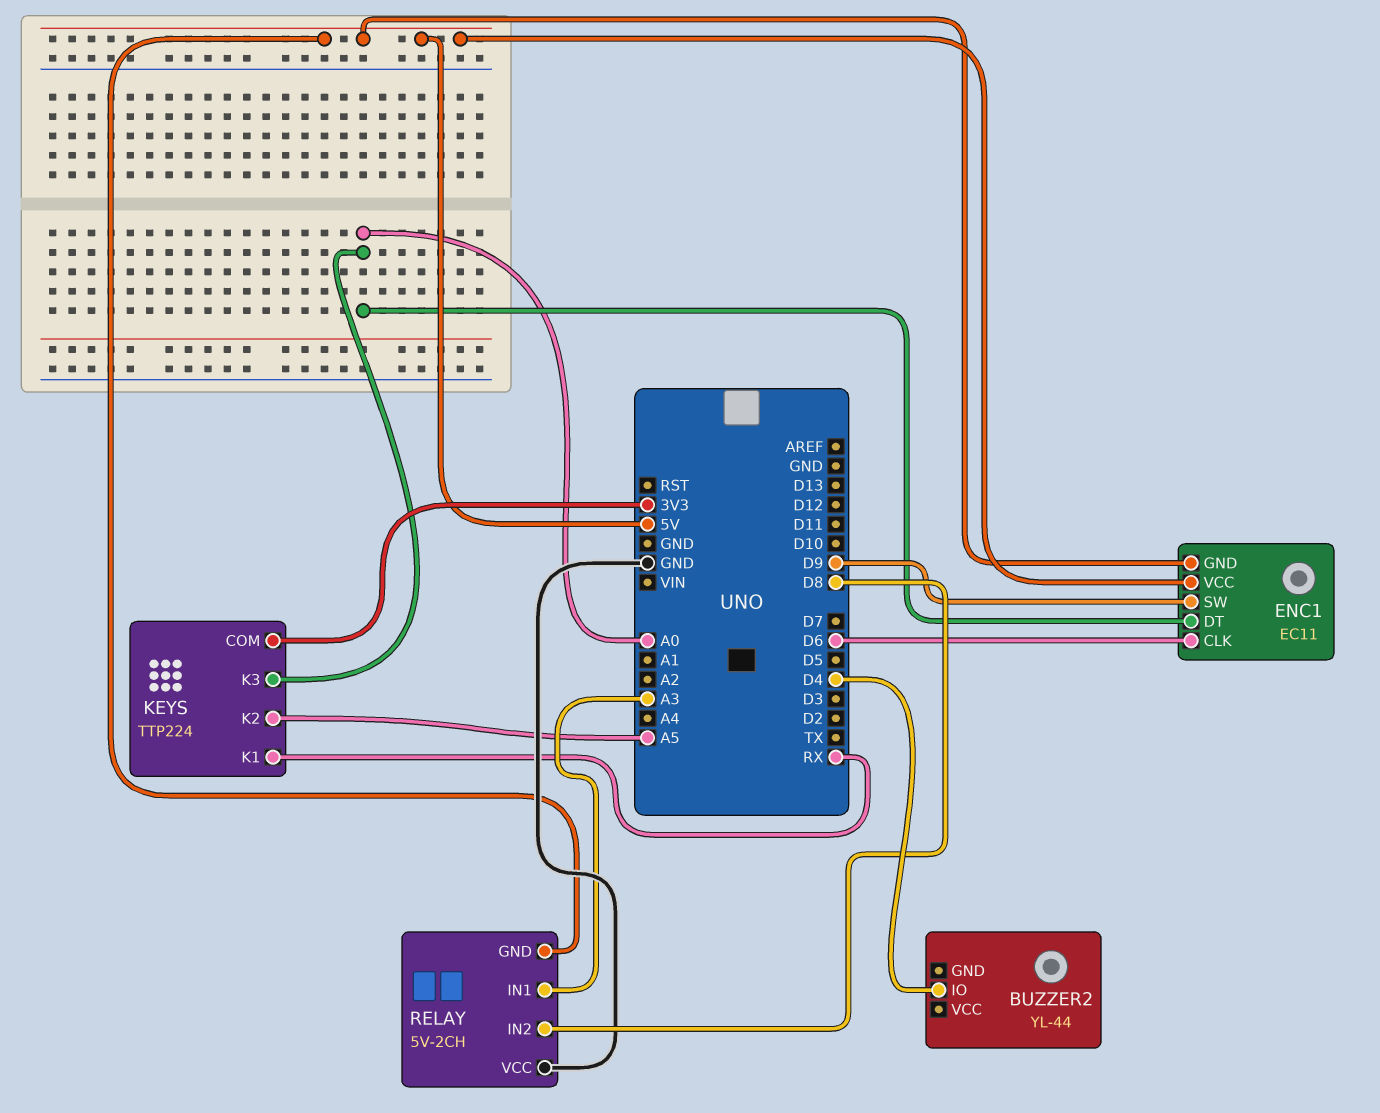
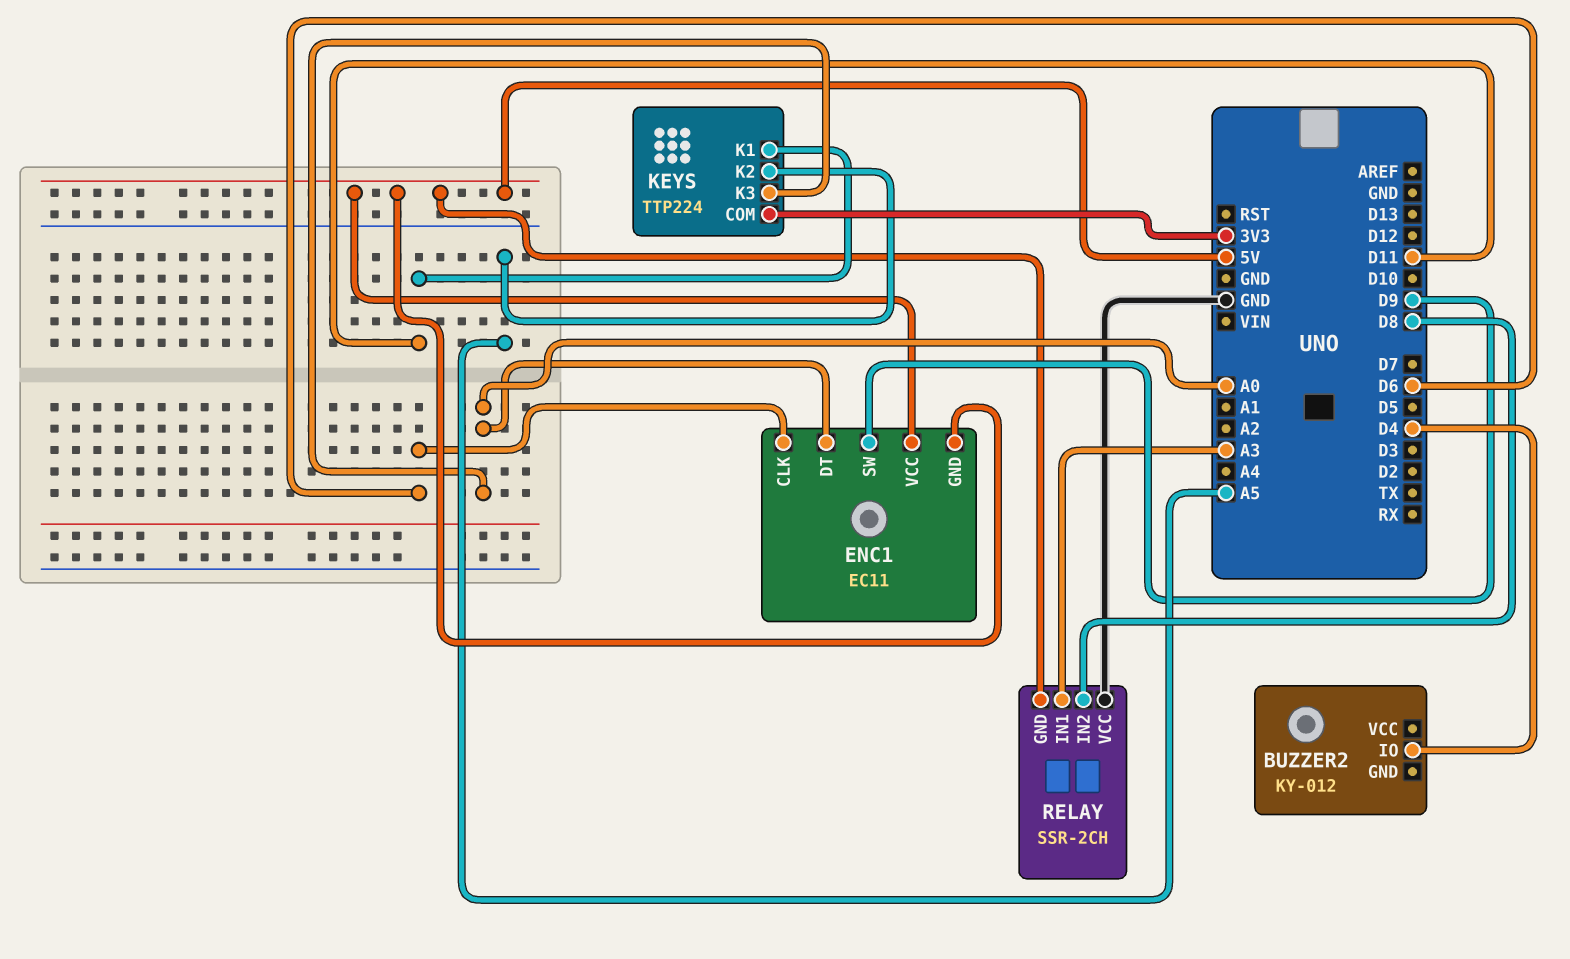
BUZZER2: YL-44 -> KY-012
KEYS pin K1: RX -> D11
RELAY: 5V-2CH -> SSR-2CH

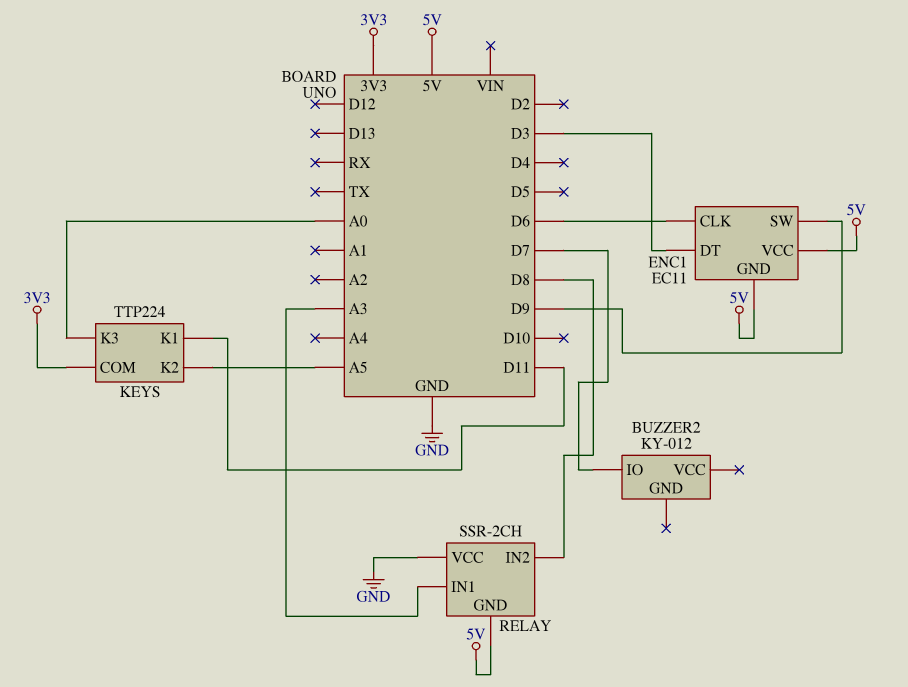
BUZZER2 pin IO: D4 -> D7
ENC1 pin DT: A0 -> D3

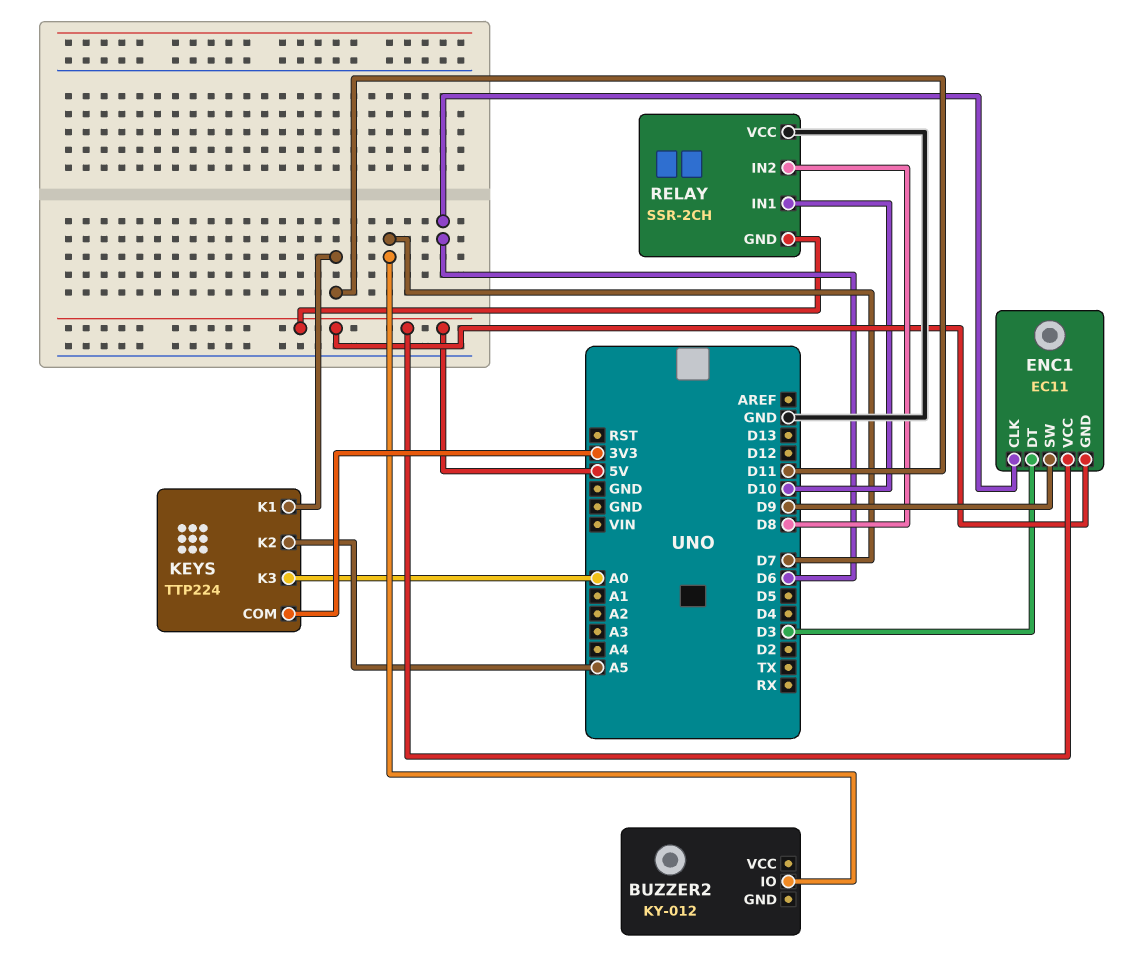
RELAY pin IN1: A3 -> D10

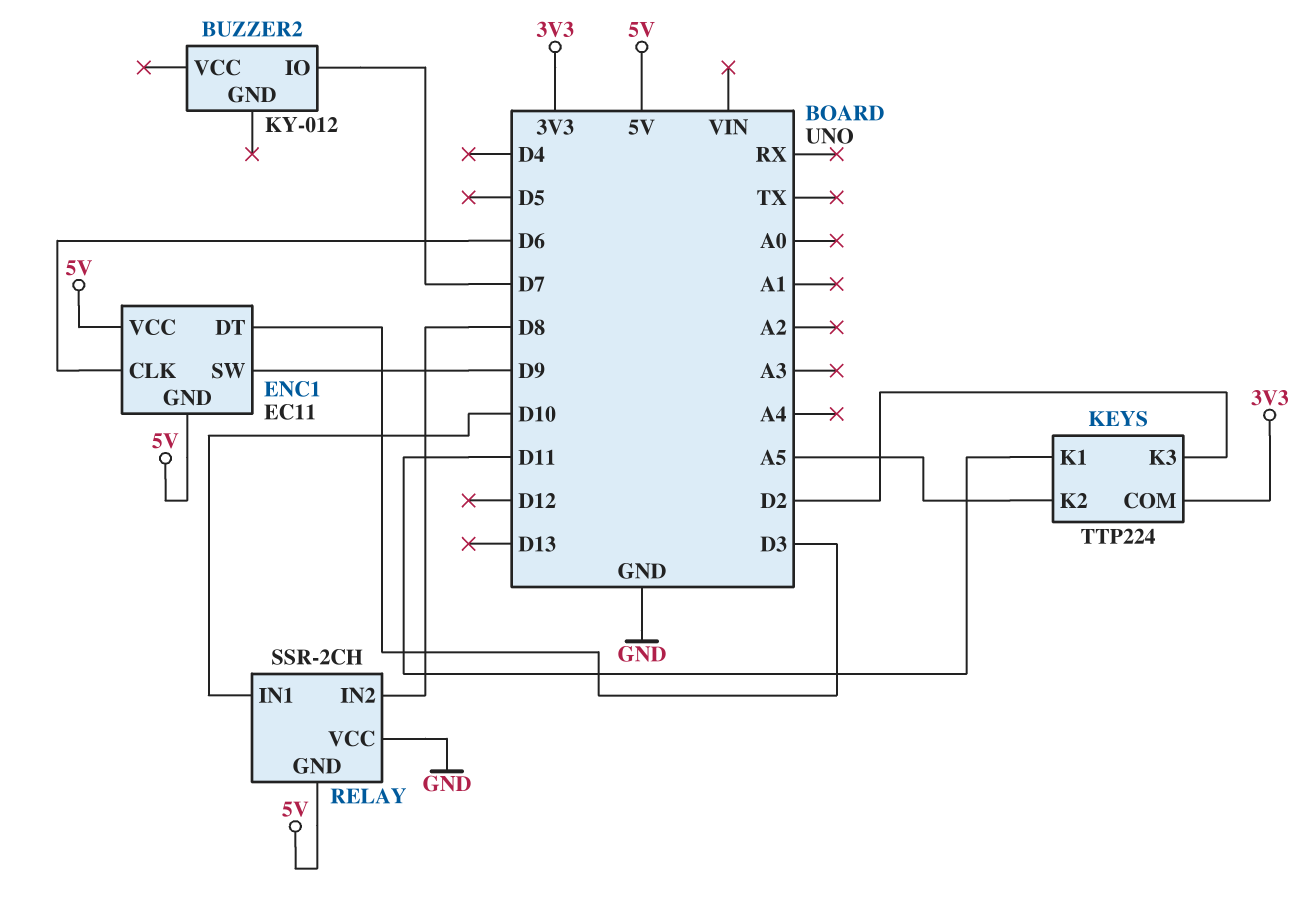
KEYS pin K3: A0 -> D2

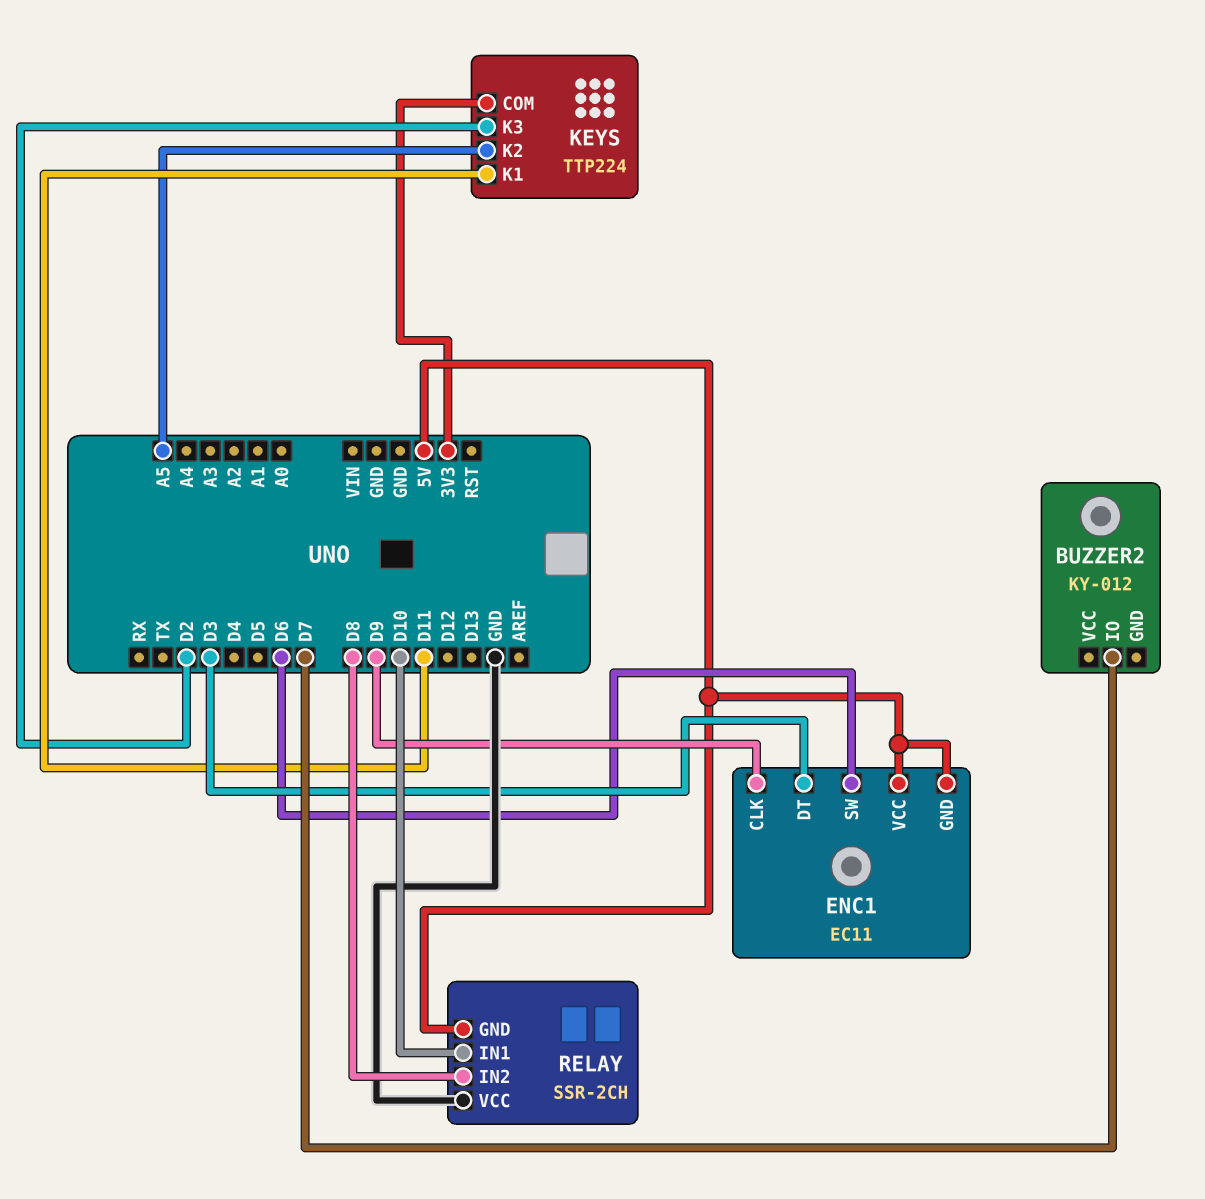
ENC1 pin CLK: D6 -> D9
ENC1 pin SW: D9 -> D6

